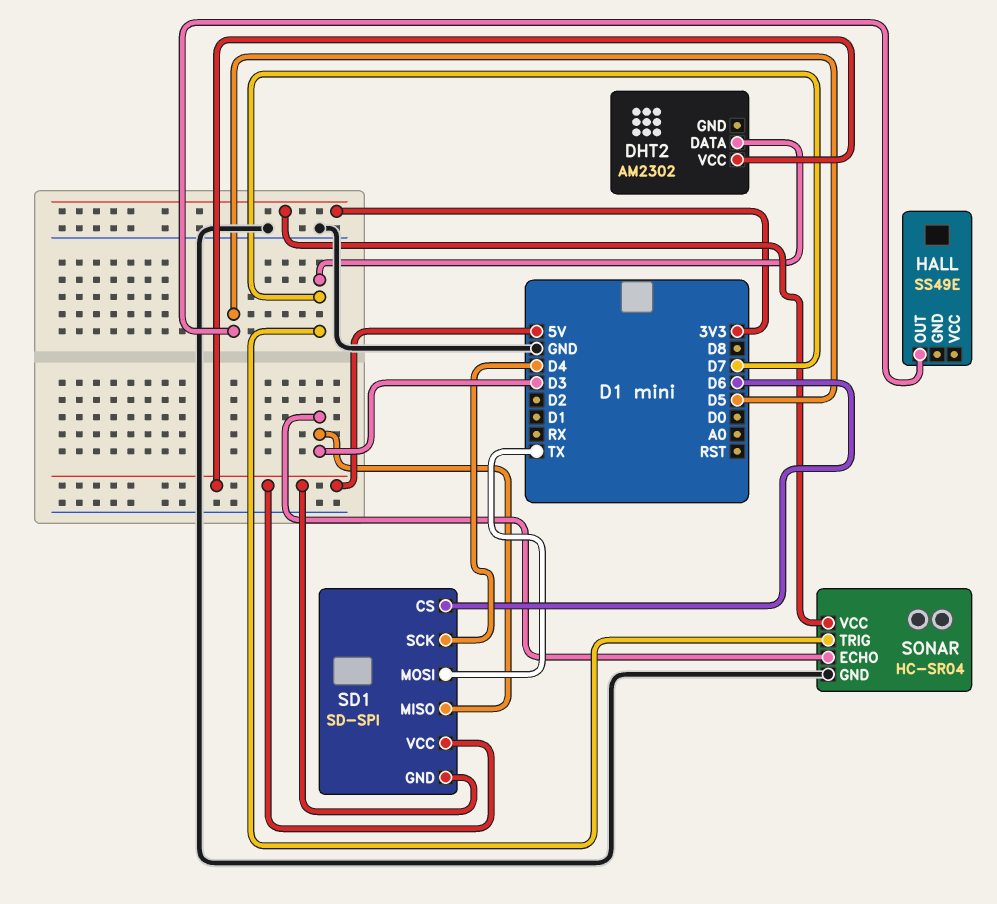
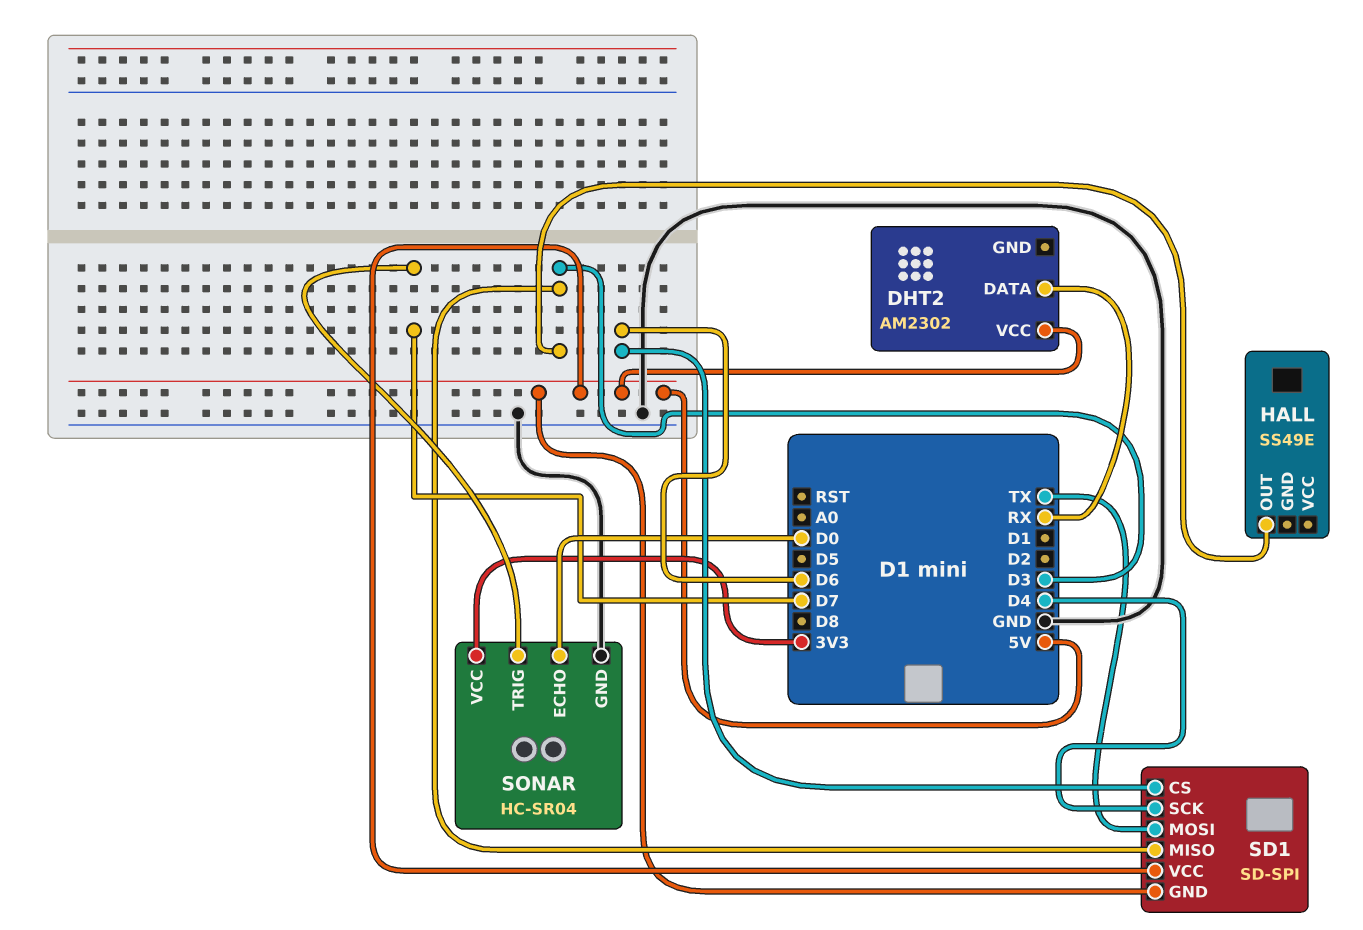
DHT2 pin DATA: D7 -> RX
HALL pin OUT: D5 -> D3
SONAR pin ECHO: D3 -> D0

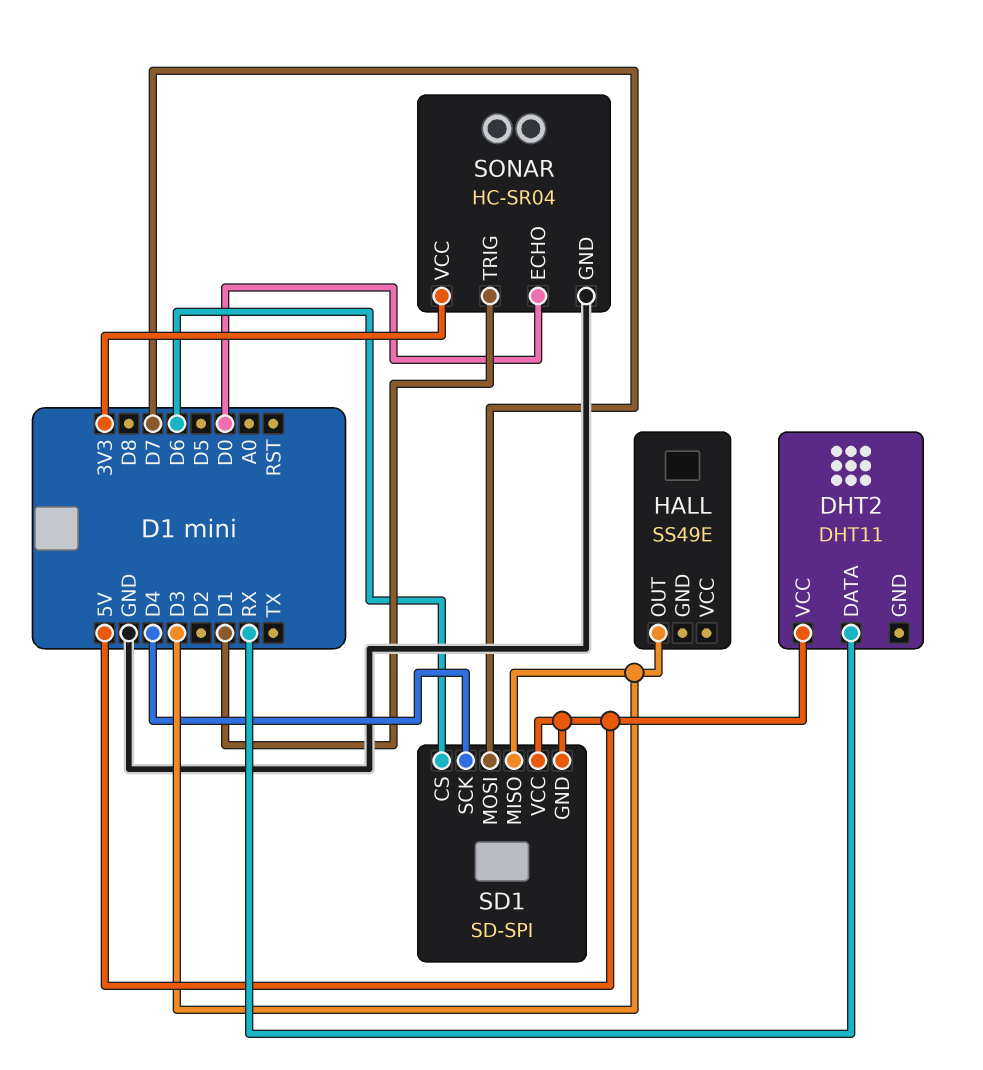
DHT2: AM2302 -> DHT11
SD1 pin MOSI: TX -> D7
SONAR pin TRIG: D7 -> D1

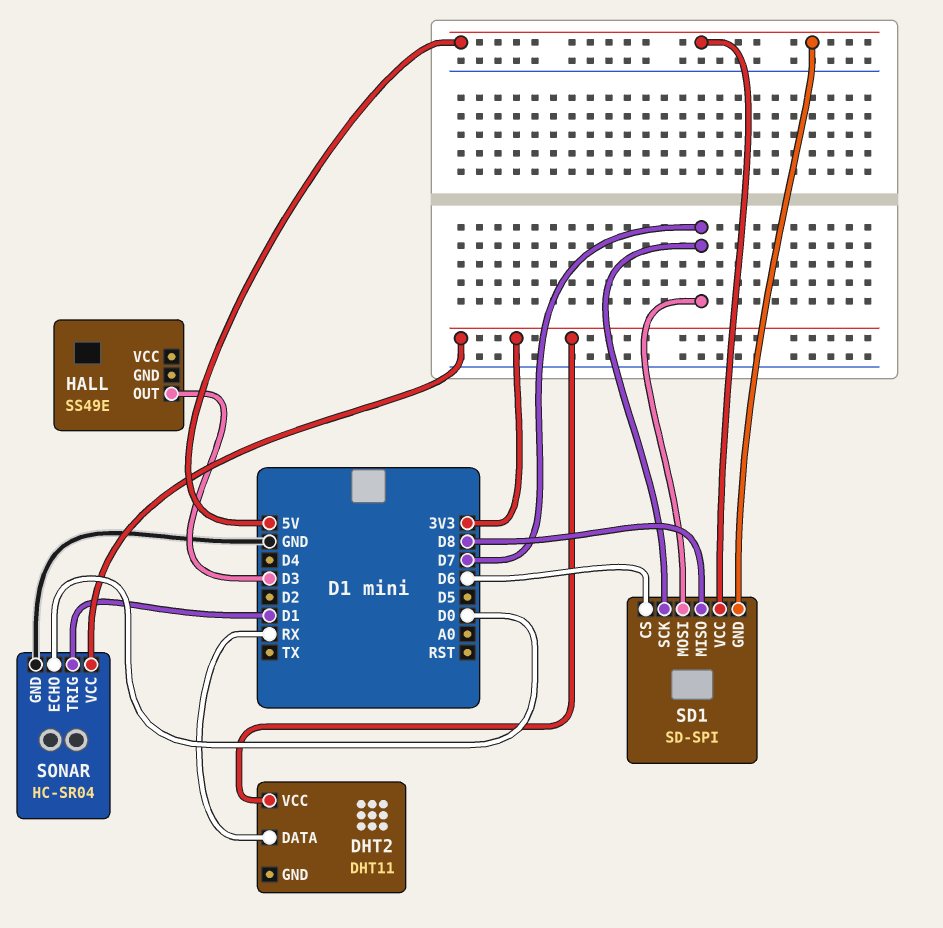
DHT2 pin VCC: 5V -> 3V3
SD1 pin MISO: D3 -> D8
SD1 pin SCK: D4 -> D7

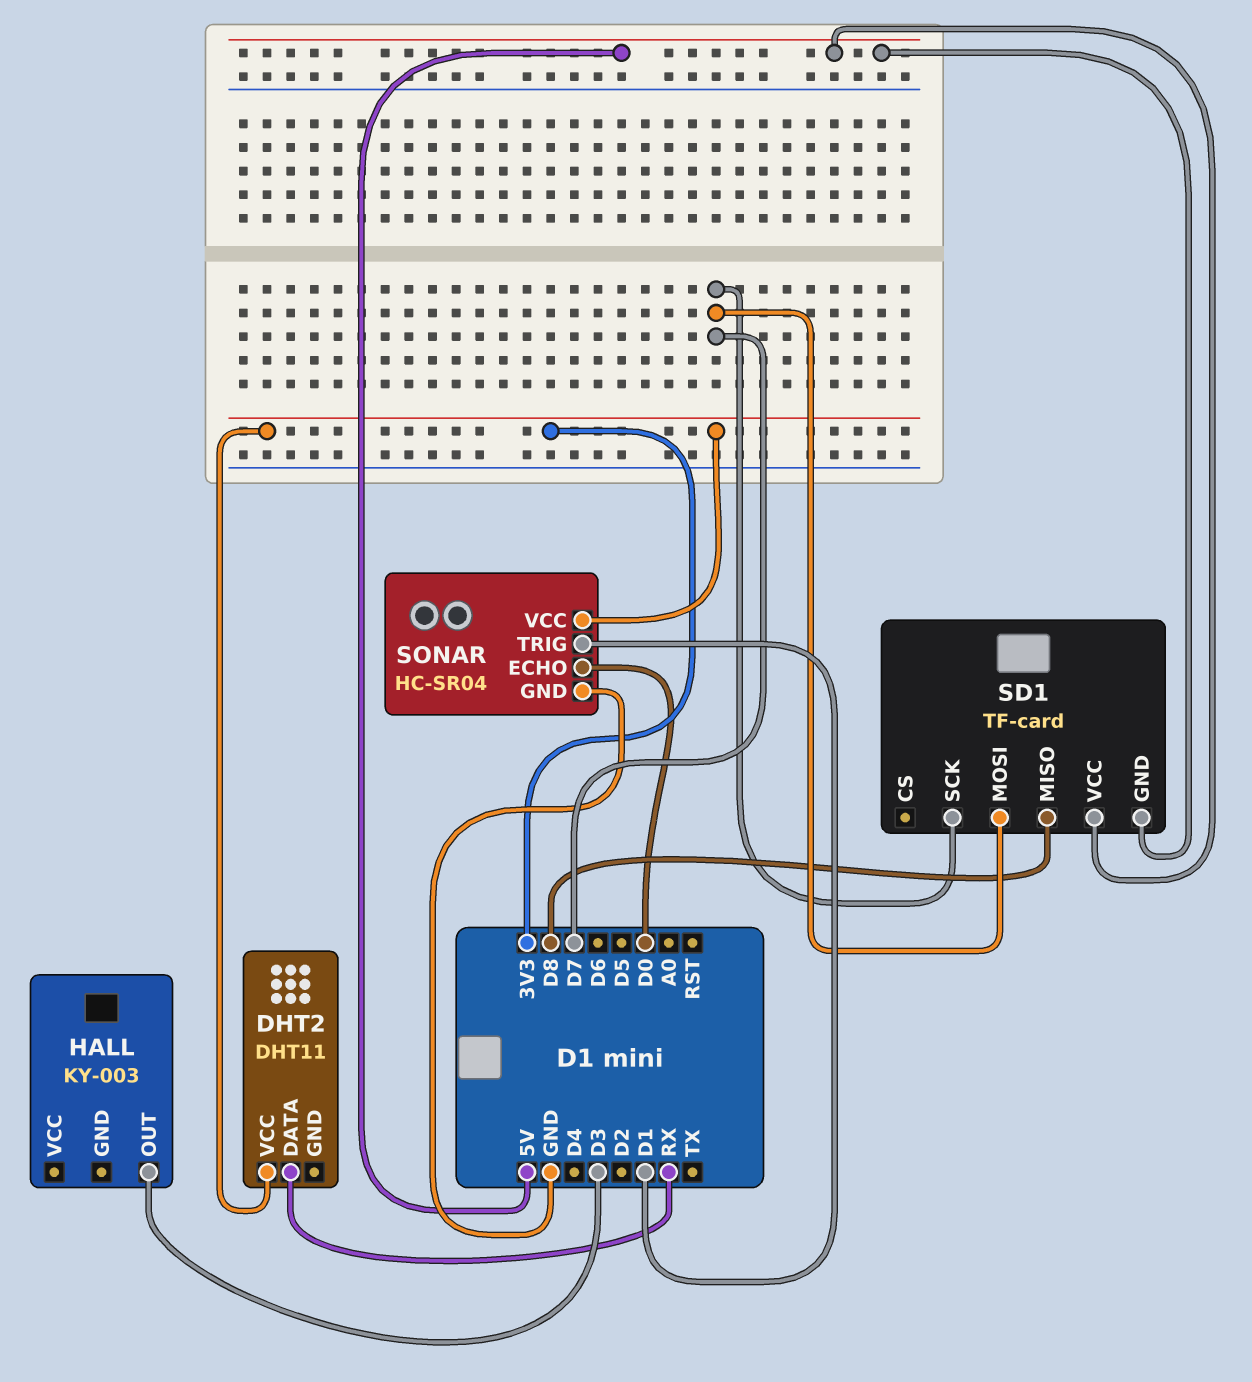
HALL: SS49E -> KY-003
SD1: SD-SPI -> TF-card
SD1 pin CS: D6 -> none

